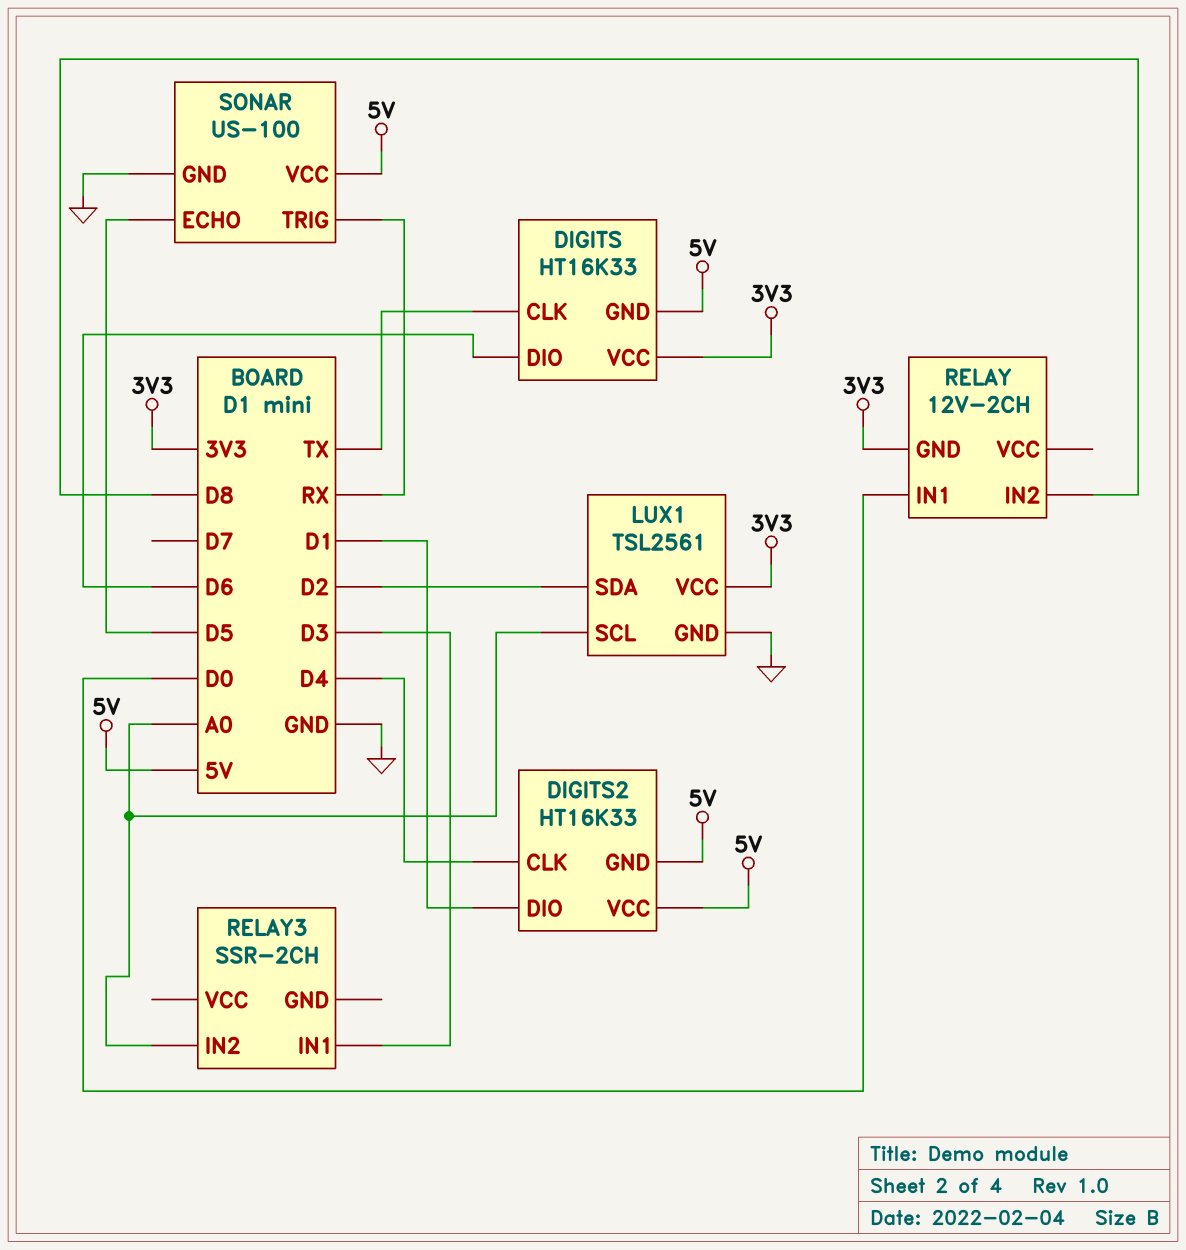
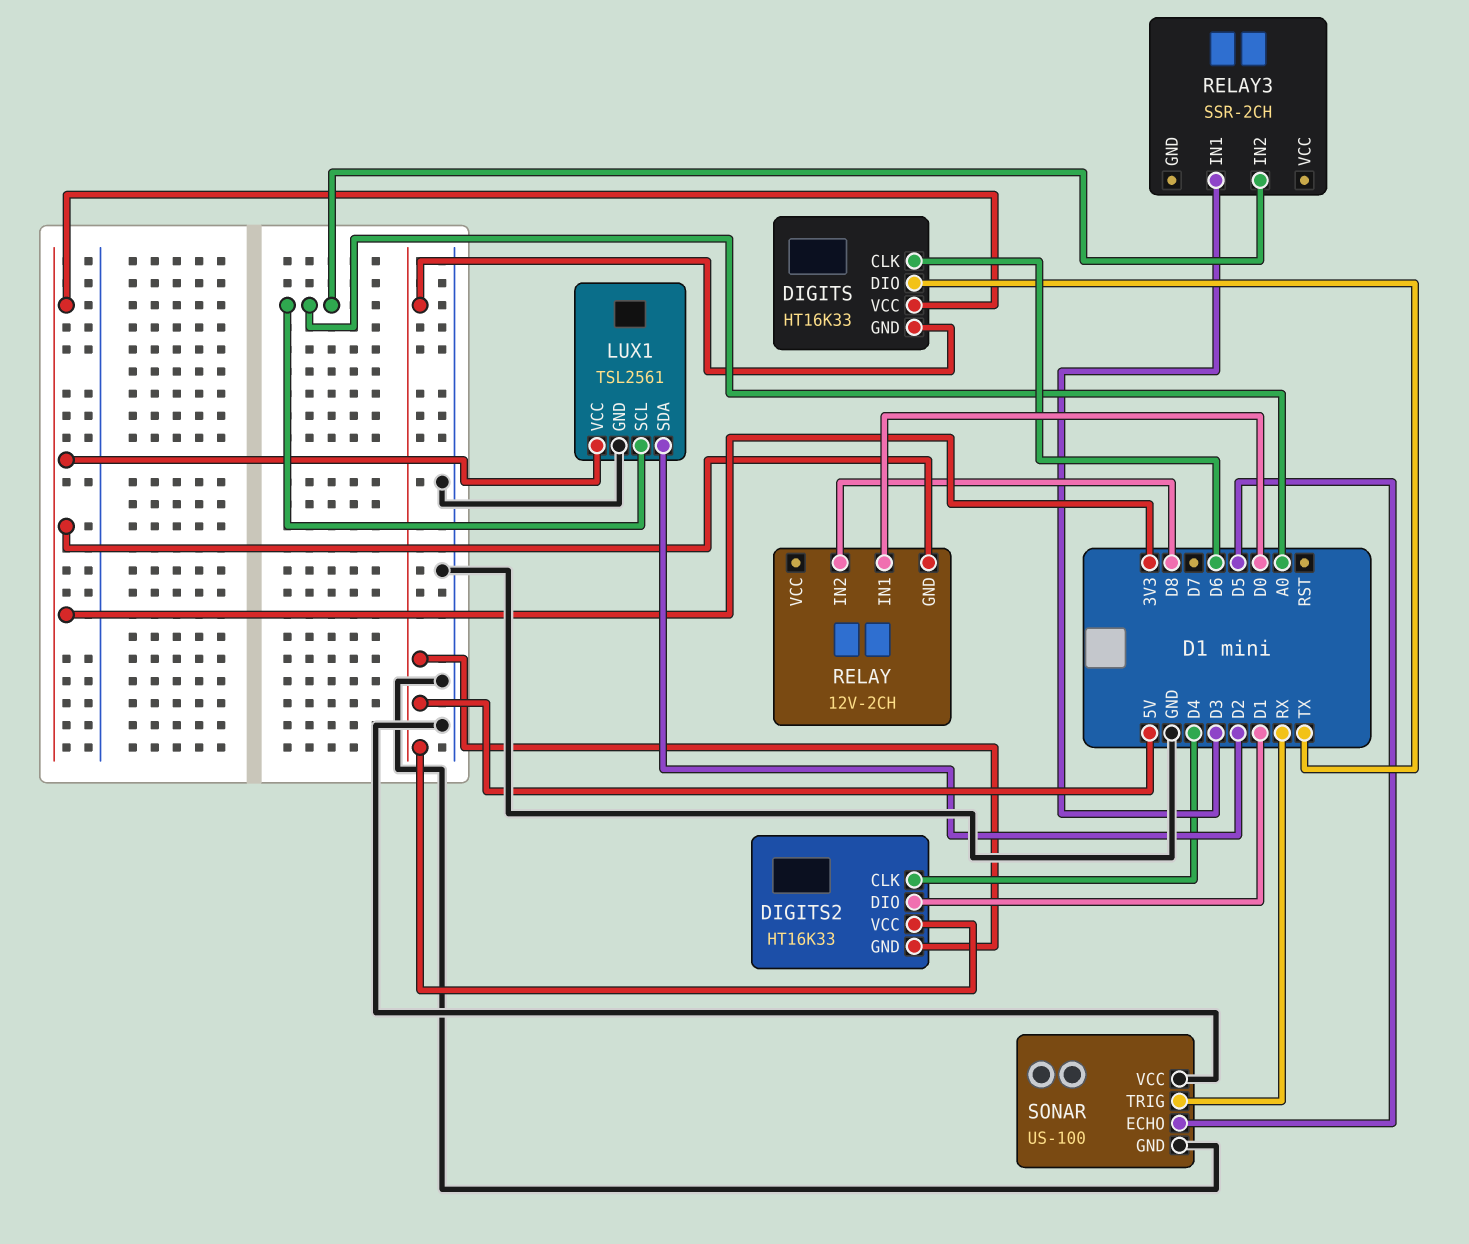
DIGITS pin CLK: TX -> D6
DIGITS pin DIO: D6 -> TX
SONAR pin VCC: 5V -> GND

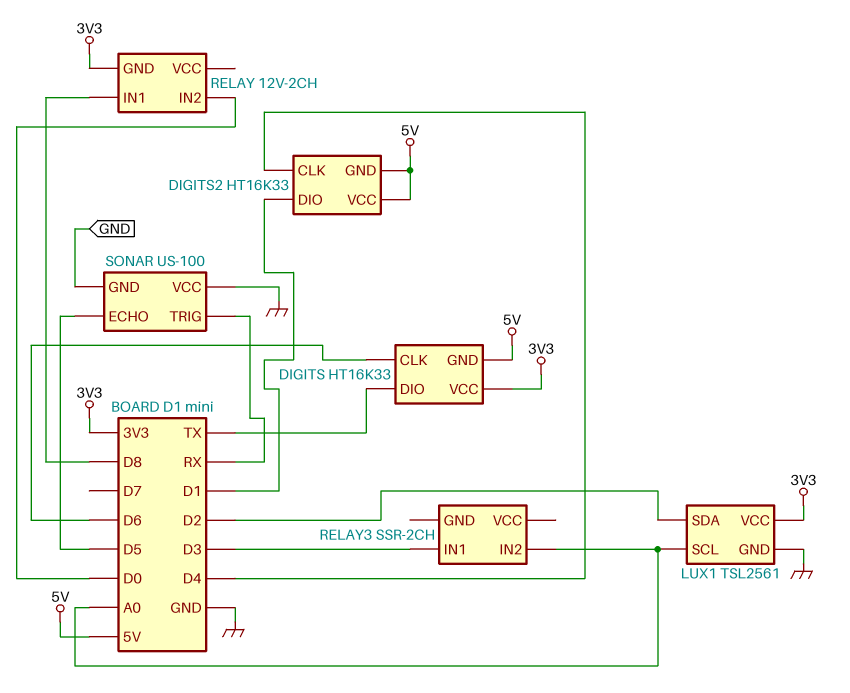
RELAY pin IN1: D0 -> D8
RELAY pin IN2: D8 -> D0

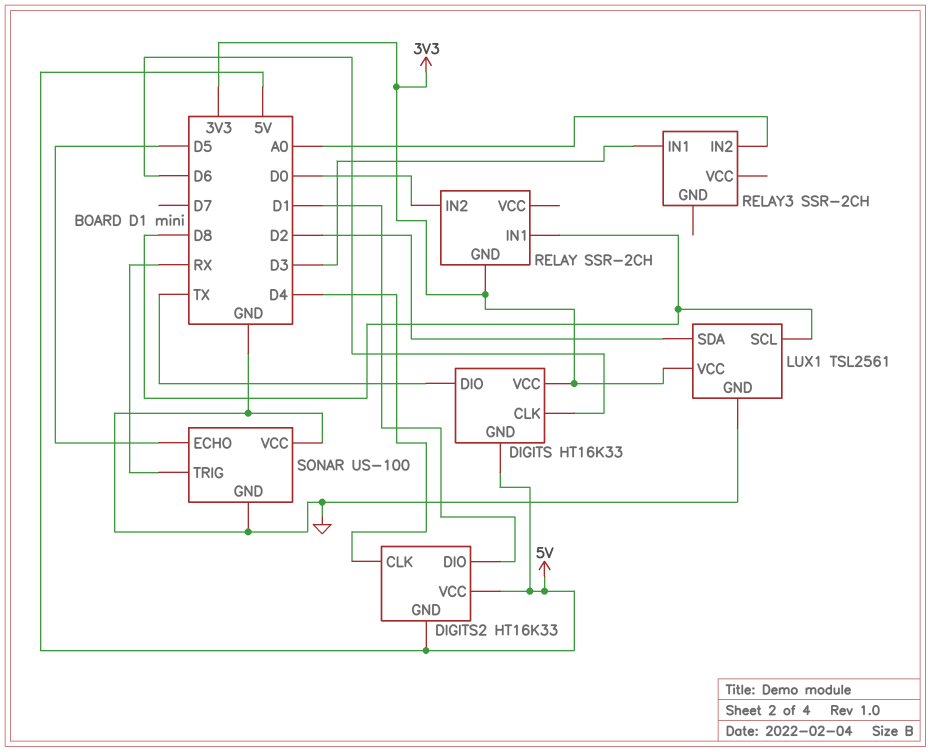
LUX1 pin SCL: A0 -> D8
RELAY: 12V-2CH -> SSR-2CH

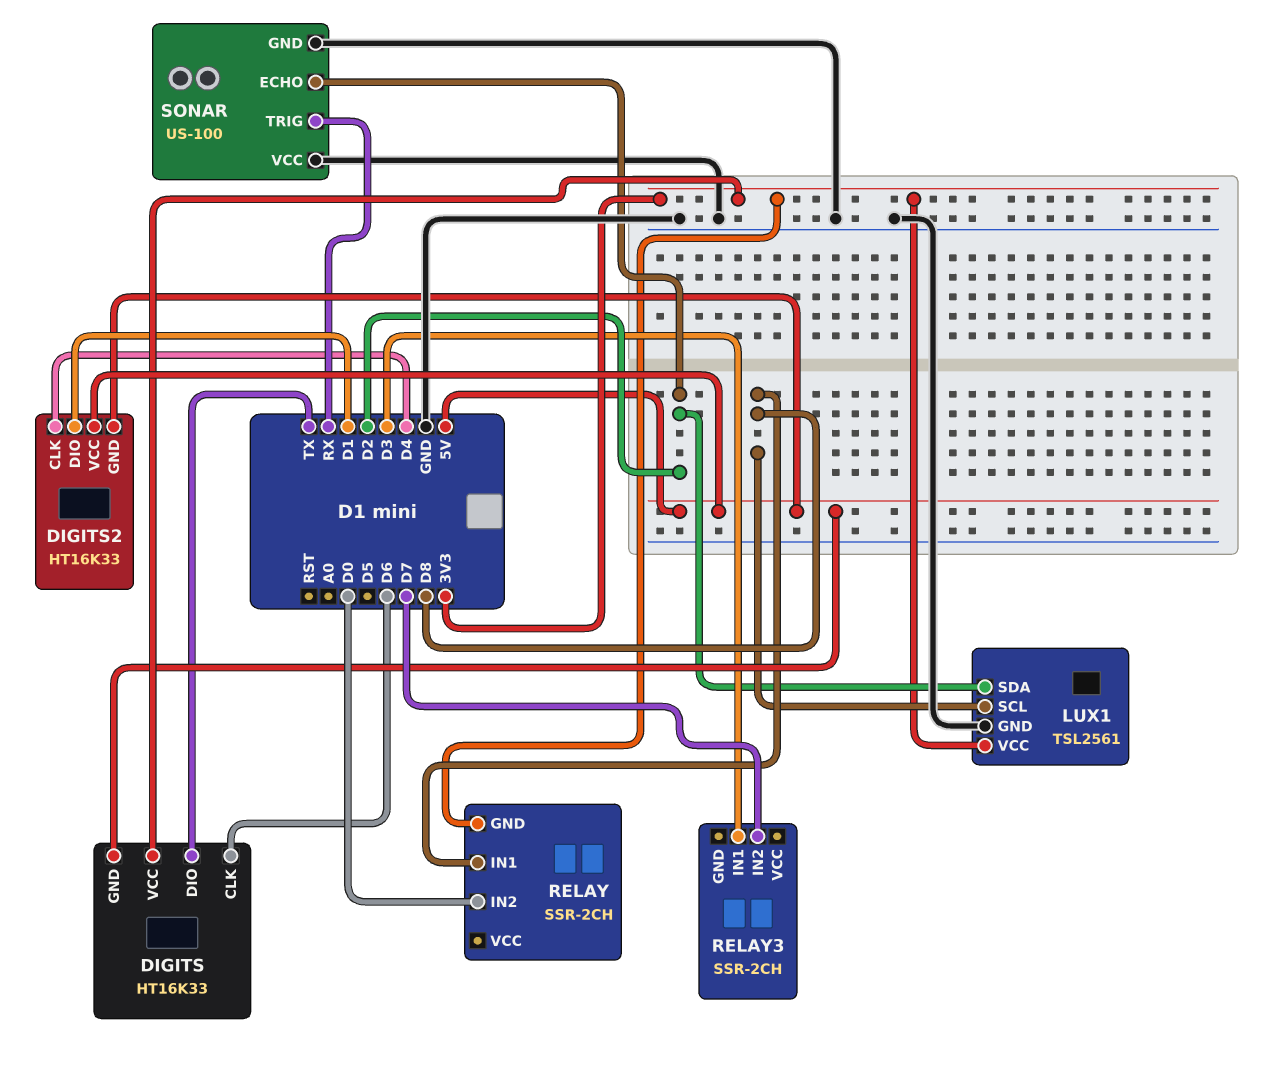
RELAY3 pin IN2: A0 -> D7
SONAR pin ECHO: D5 -> D2

